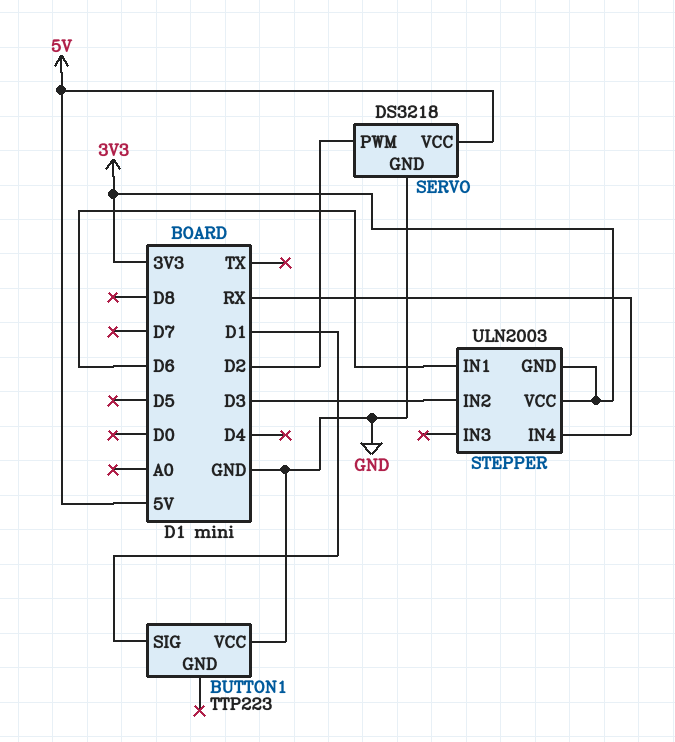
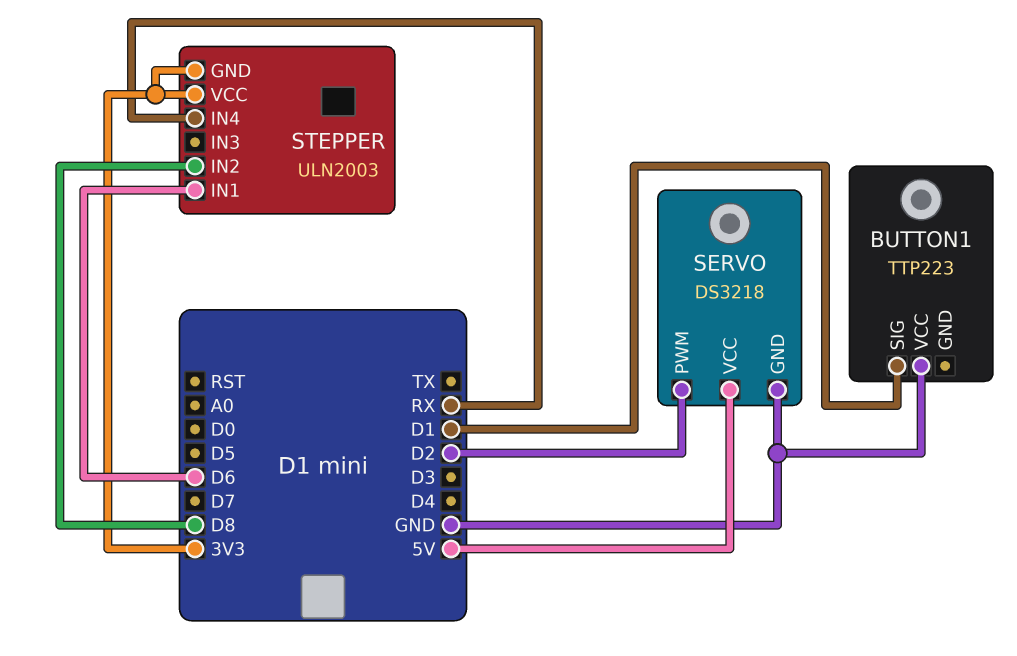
STEPPER pin IN2: D3 -> D8

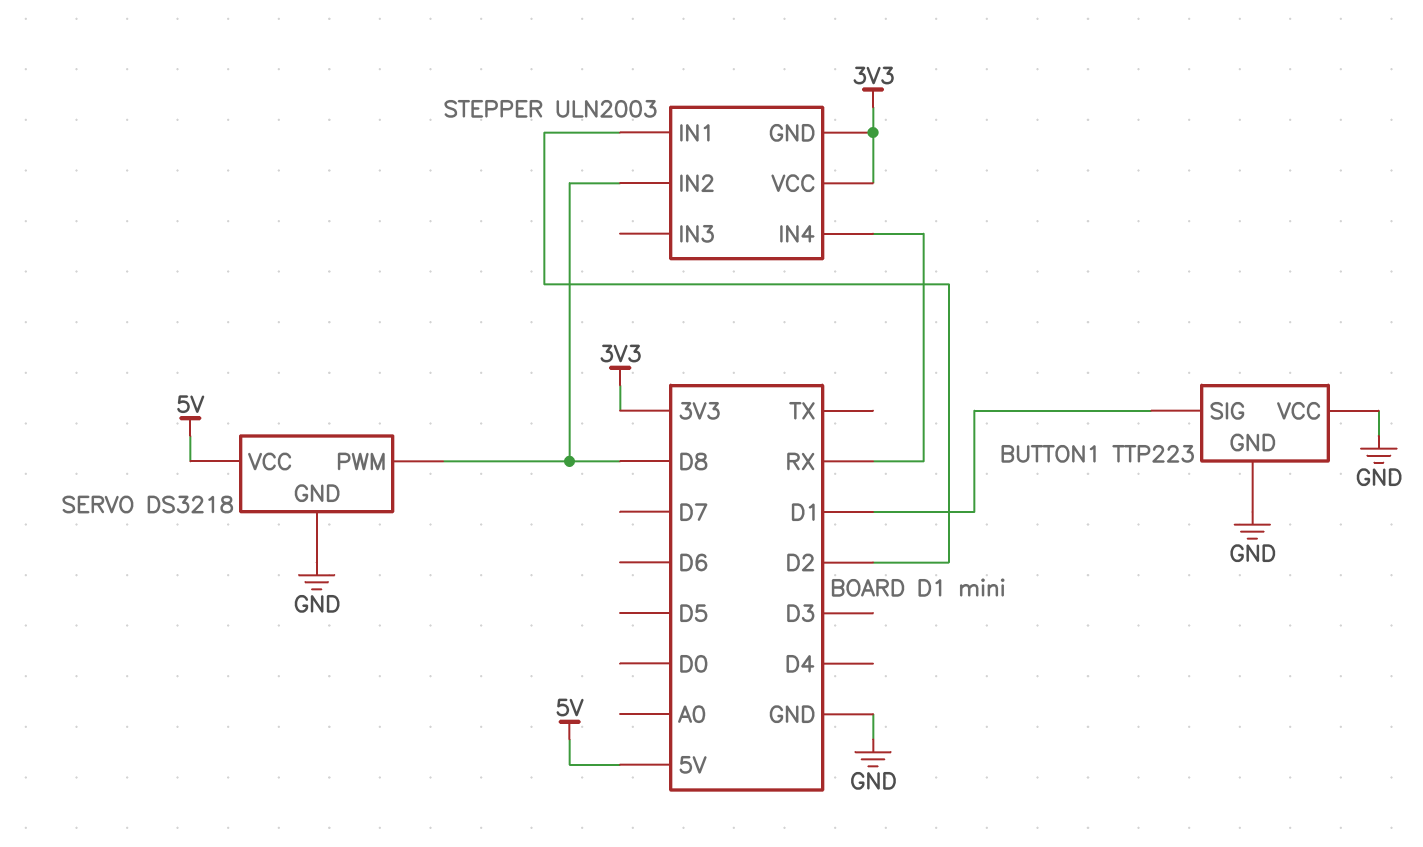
BUTTON1 pin GND: none -> GND
SERVO pin PWM: D2 -> D8
STEPPER pin IN1: D6 -> D2

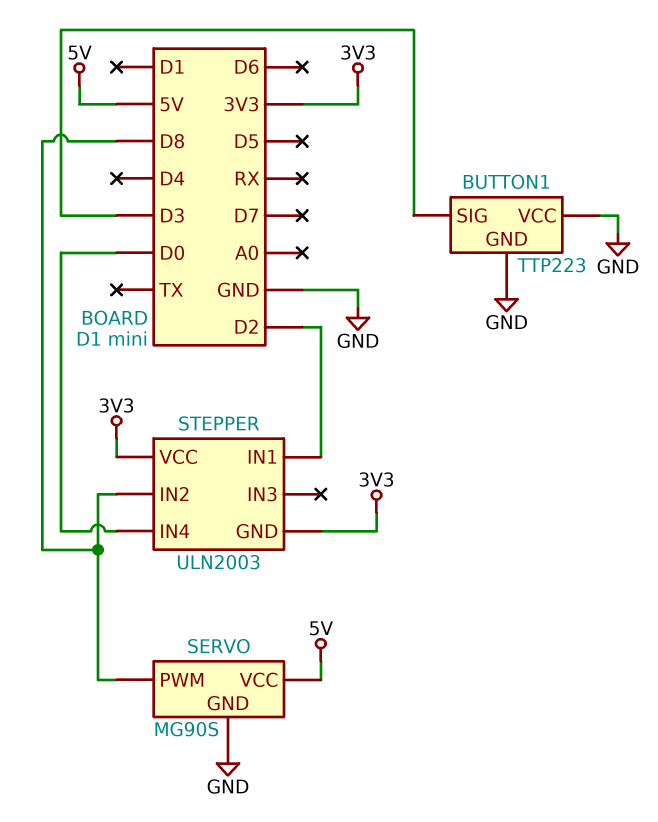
BUTTON1 pin SIG: D1 -> D3
SERVO: DS3218 -> MG90S
STEPPER pin IN4: RX -> D0

